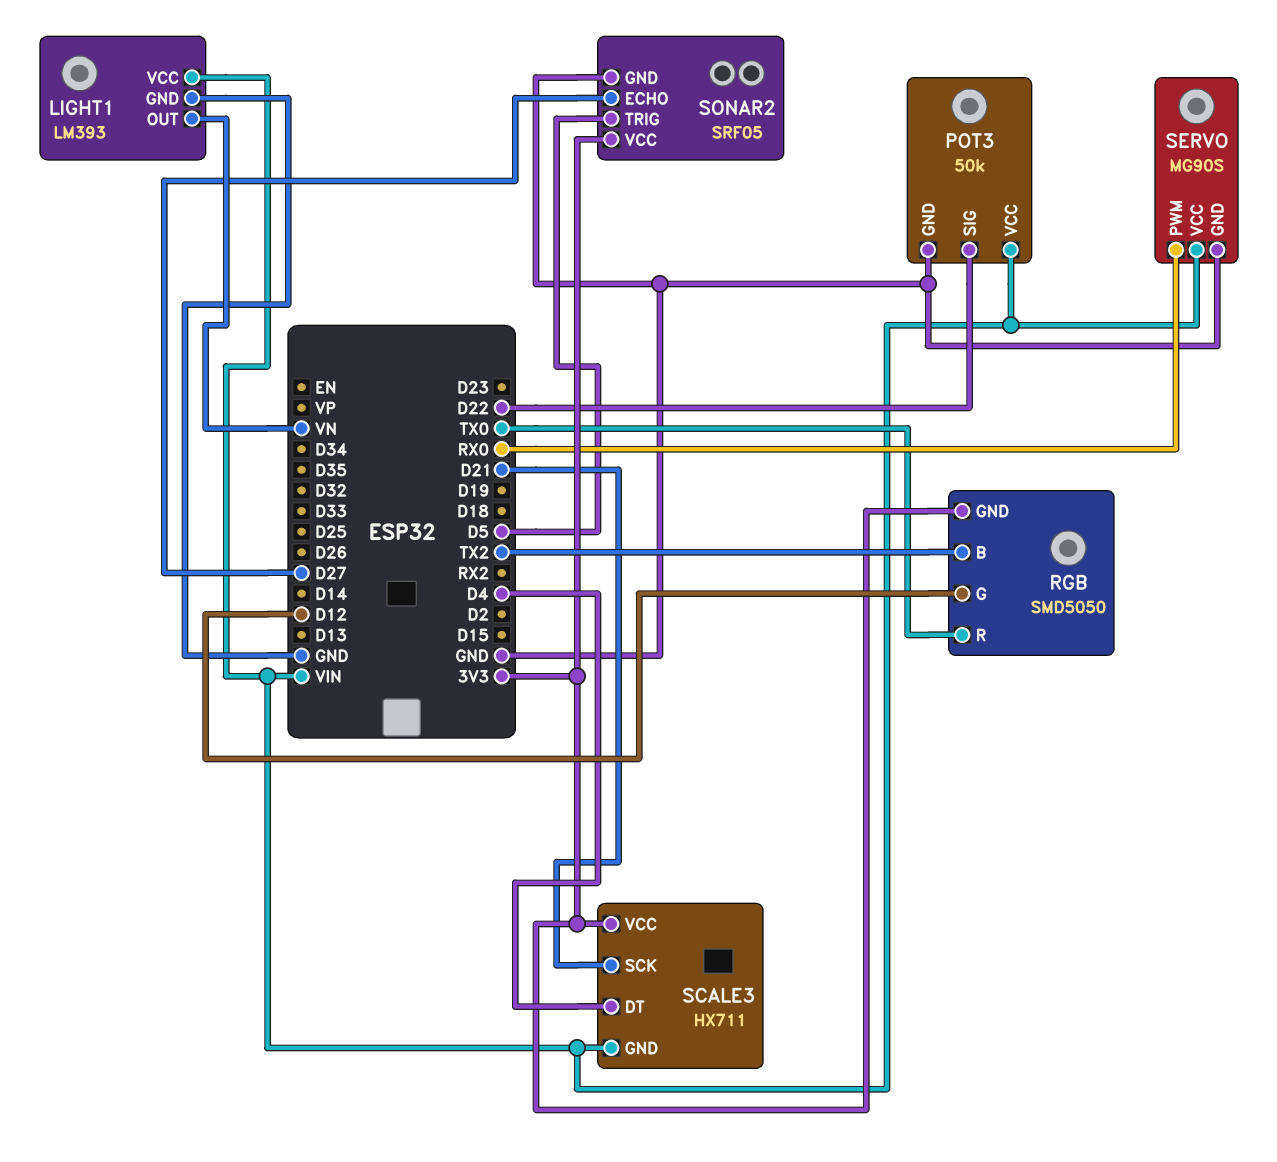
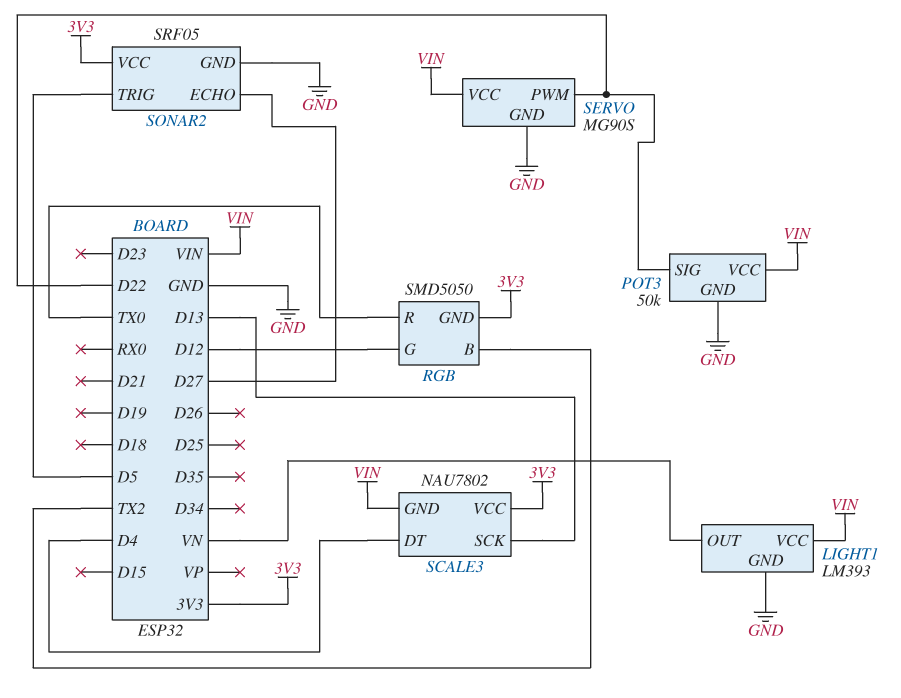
SCALE3: HX711 -> NAU7802
SCALE3 pin SCK: D21 -> D13
SERVO pin PWM: RX0 -> D22

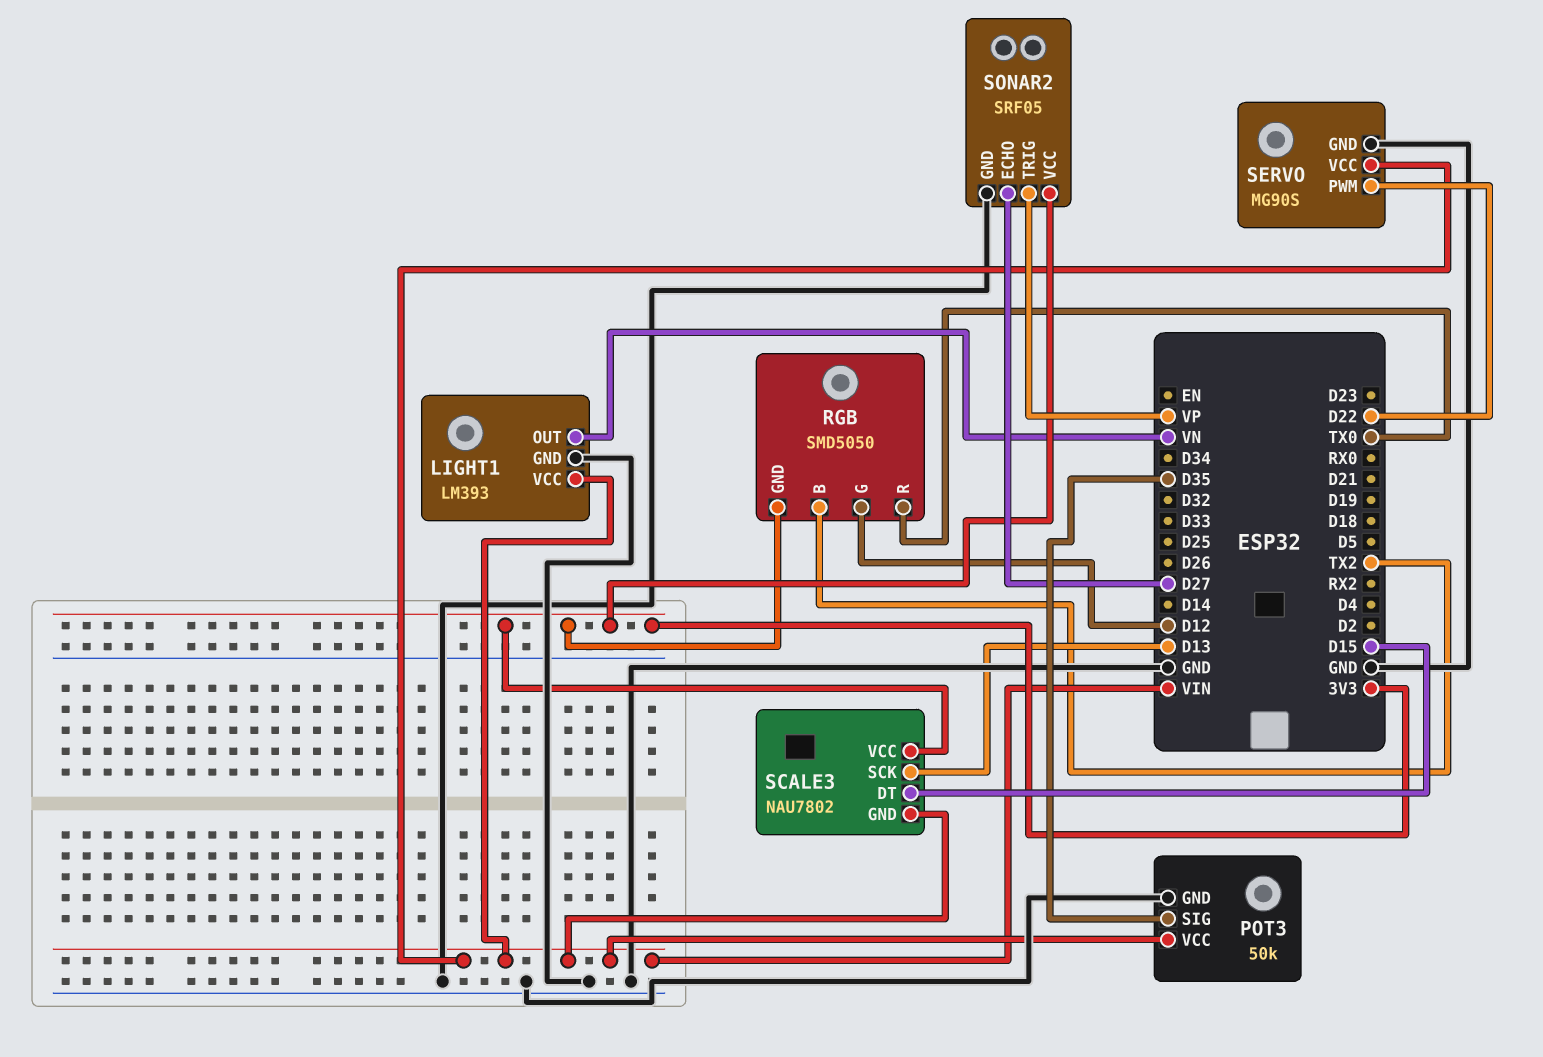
POT3 pin SIG: D22 -> D35
SCALE3 pin DT: D4 -> D15
SONAR2 pin TRIG: D5 -> VP

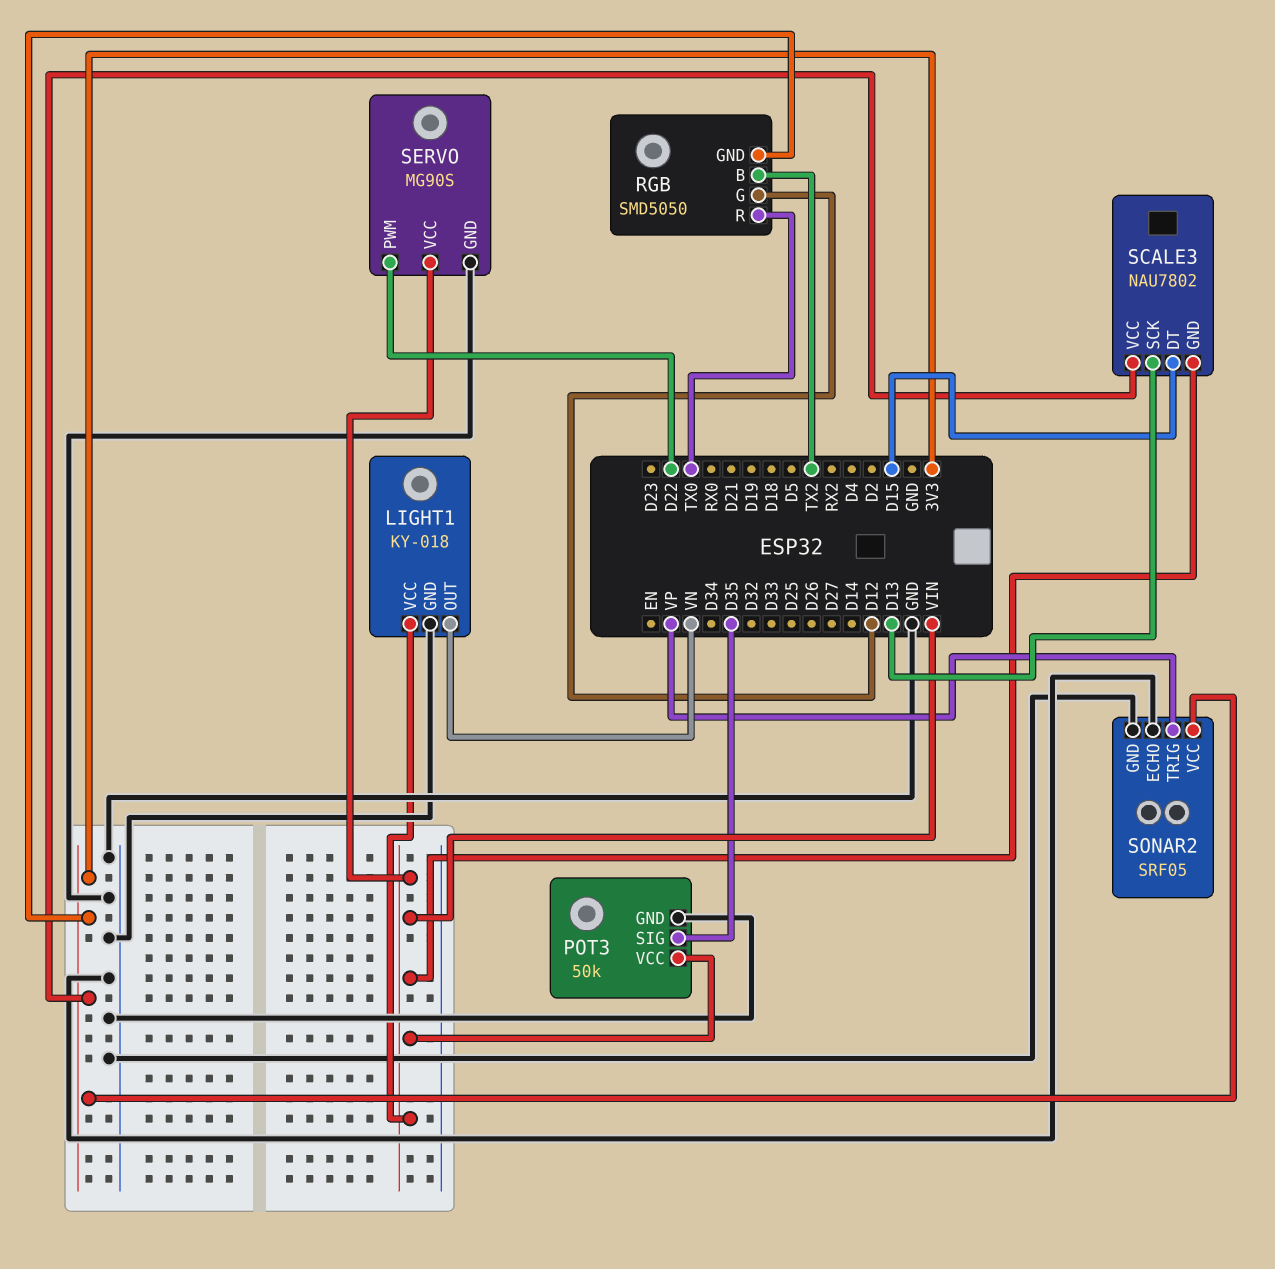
LIGHT1: LM393 -> KY-018
SONAR2 pin ECHO: D27 -> GND

